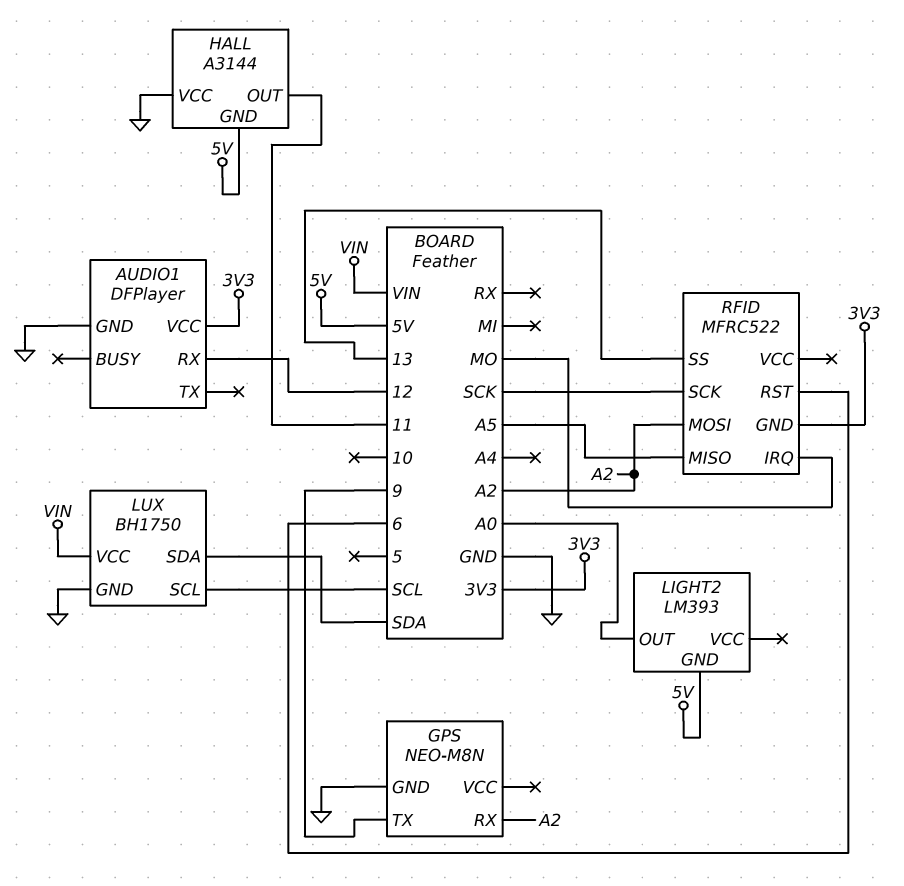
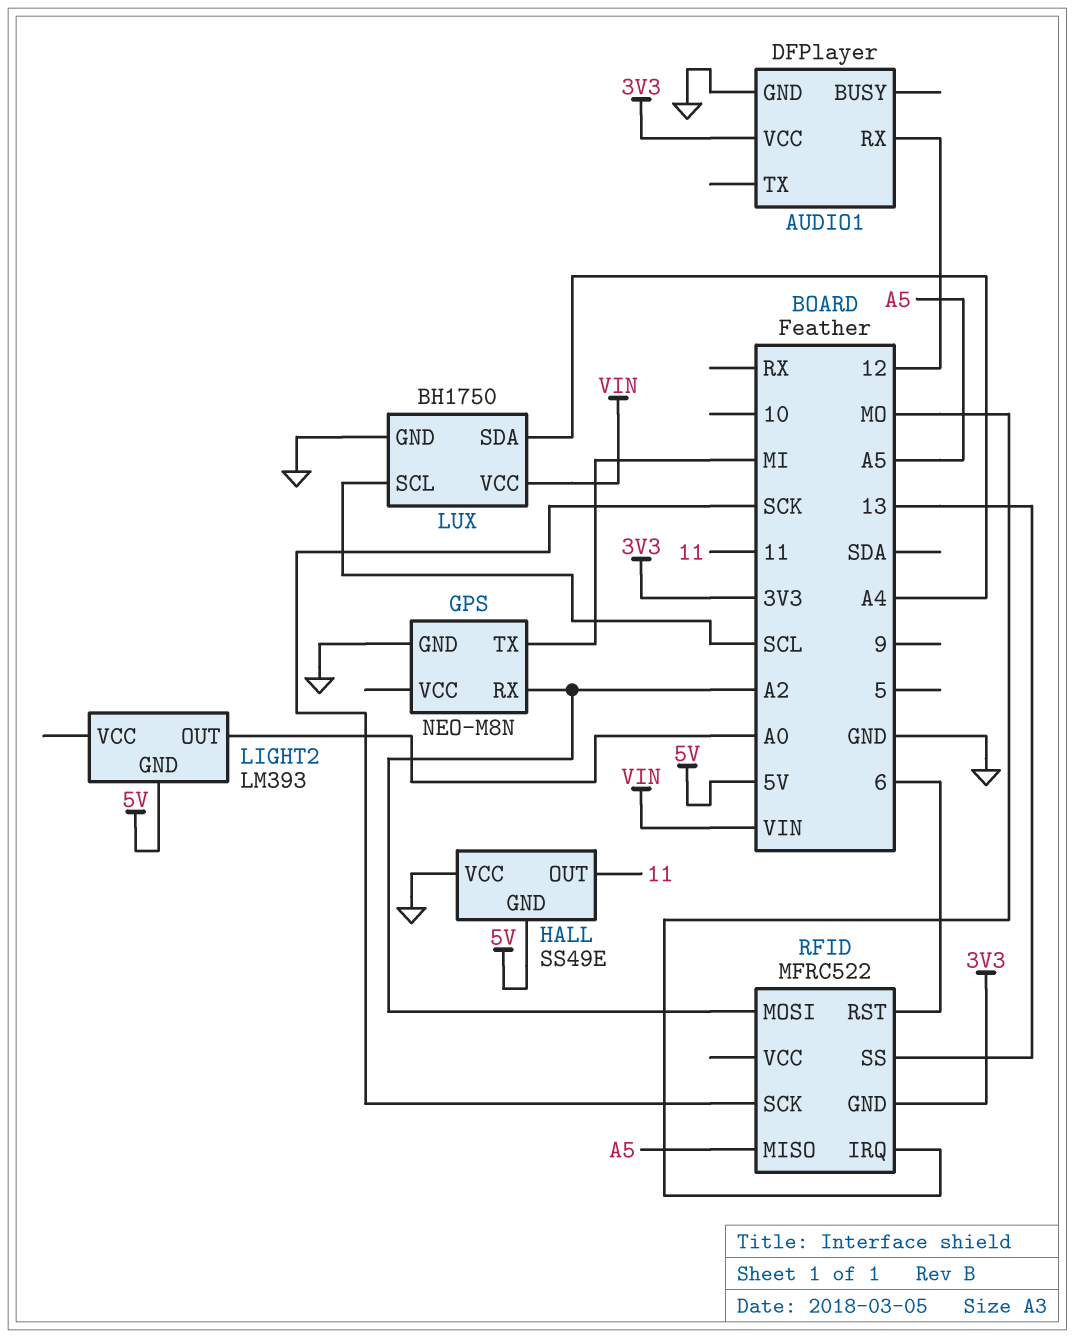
GPS pin TX: 9 -> MI
HALL: A3144 -> SS49E
LUX pin SDA: SDA -> A4

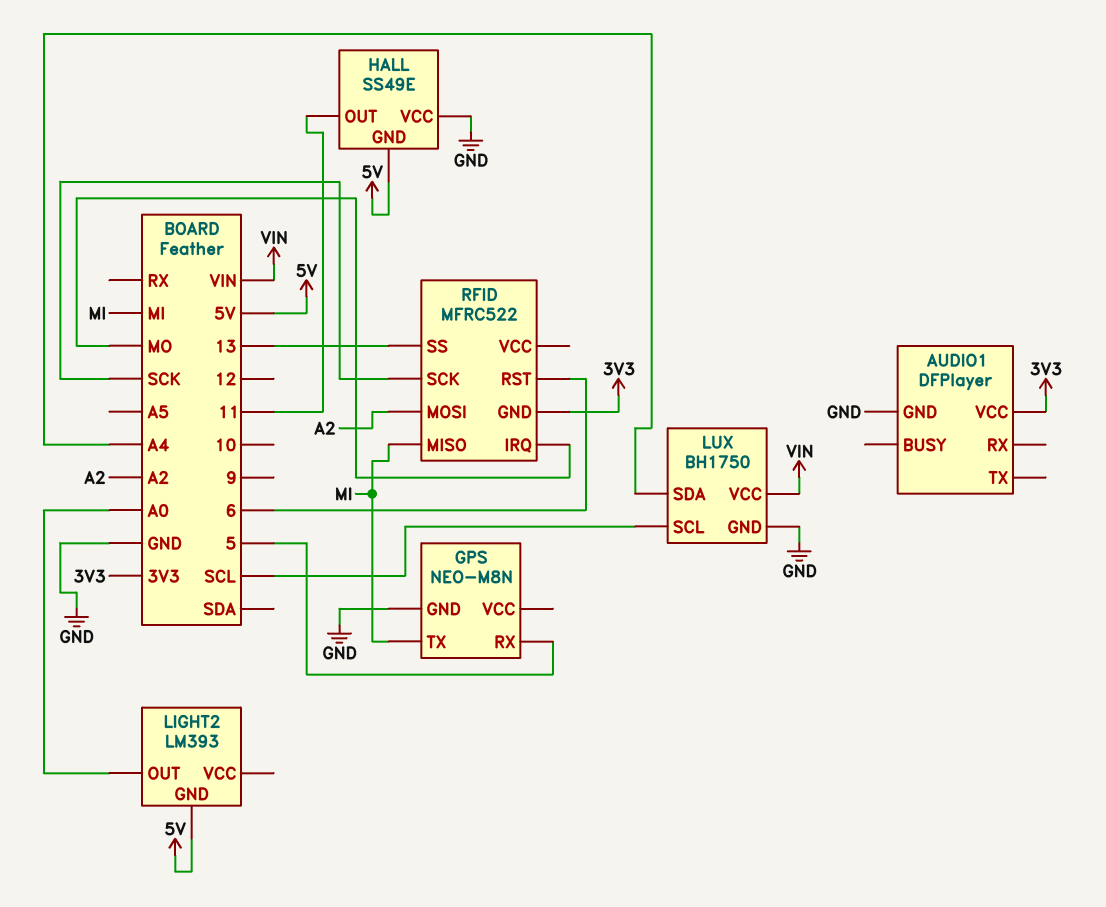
AUDIO1 pin RX: 12 -> none
GPS pin RX: A2 -> 5
RFID pin MISO: A5 -> MI

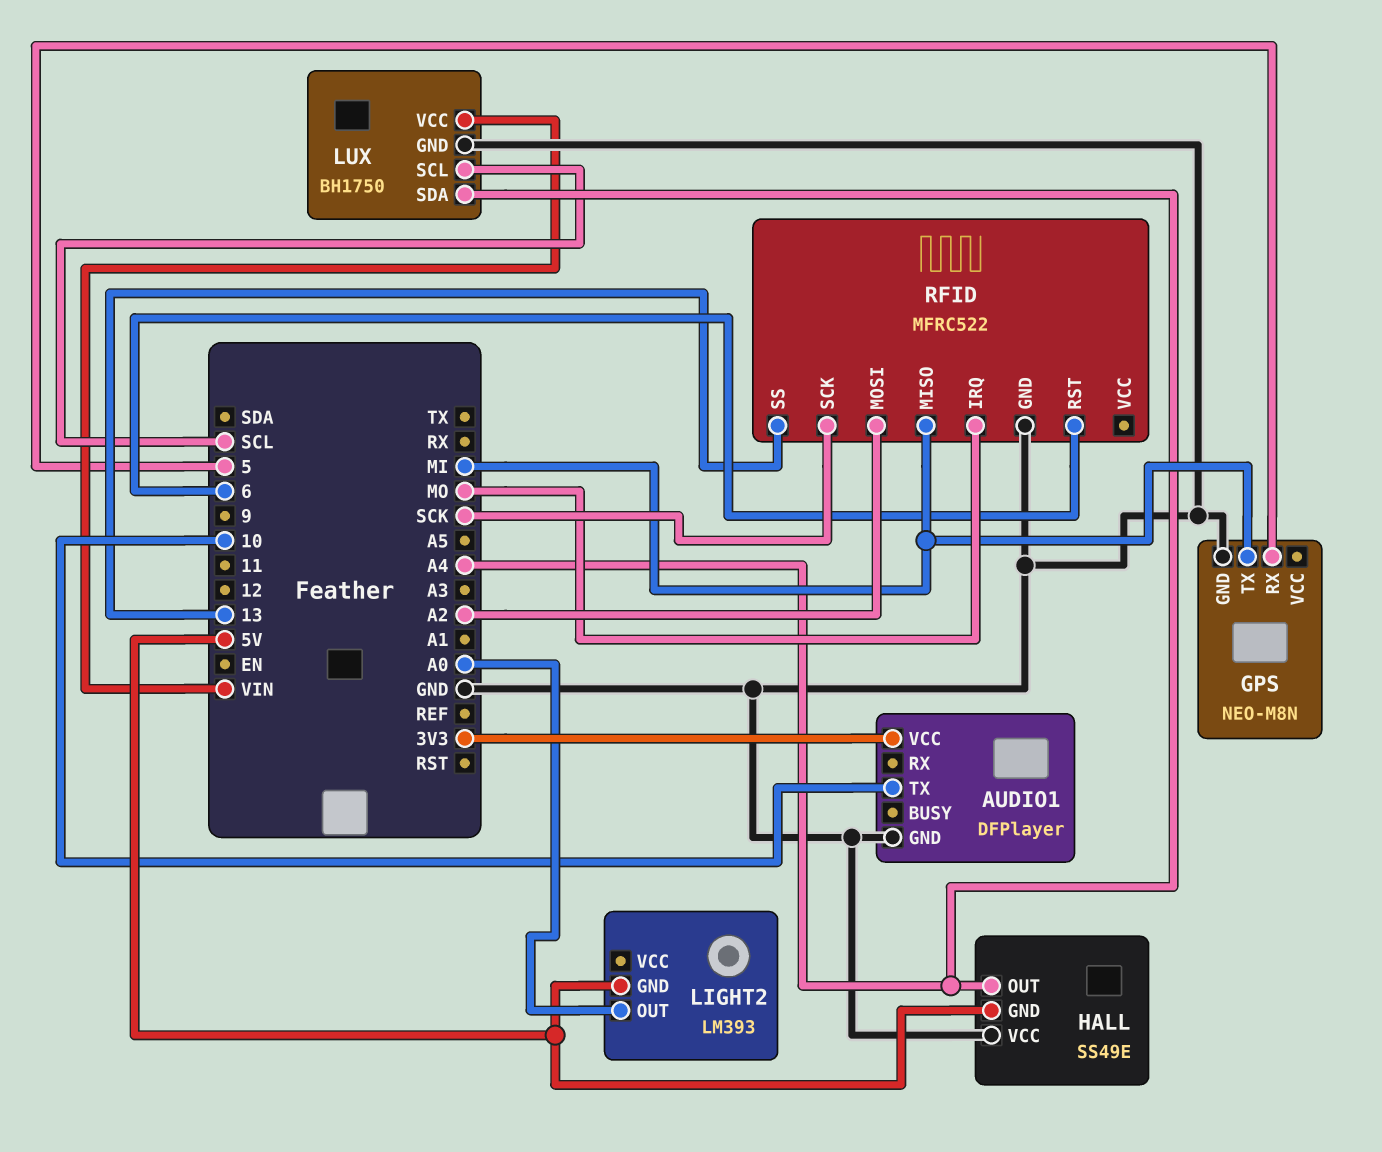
AUDIO1 pin TX: none -> 10
HALL pin OUT: 11 -> A4
RFID pin GND: 3V3 -> GND

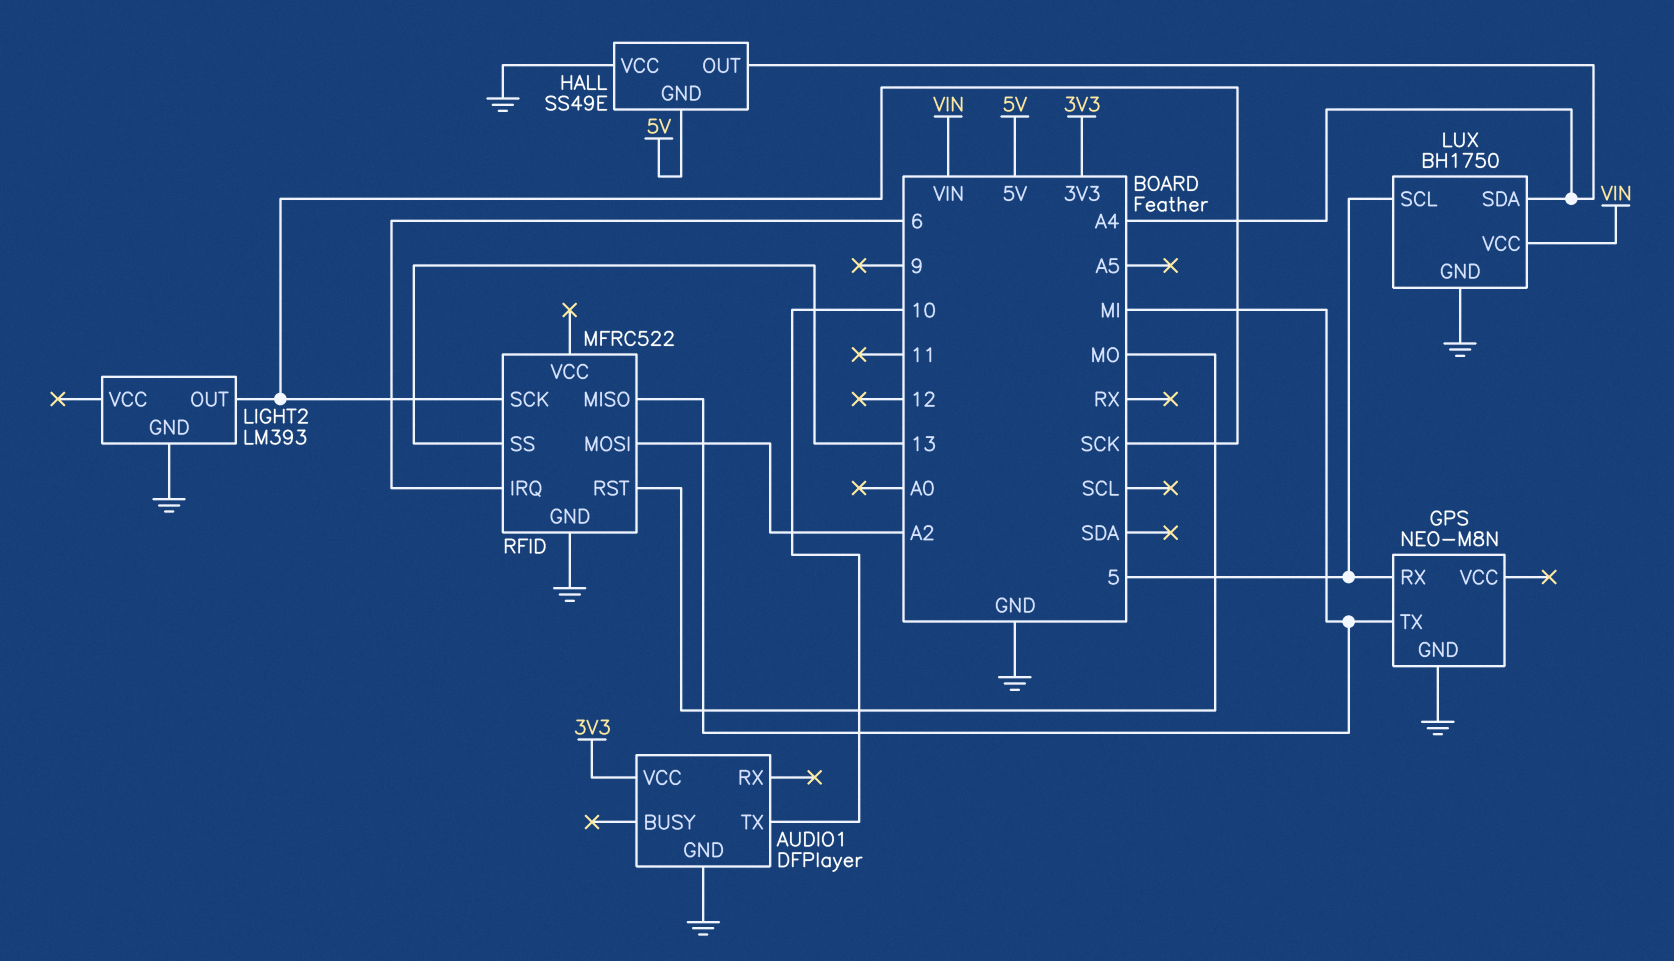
LIGHT2 pin GND: 5V -> GND
LIGHT2 pin OUT: A0 -> SCK
LUX pin SCL: SCL -> 5
RFID pin IRQ: MO -> 6
RFID pin RST: 6 -> MO

